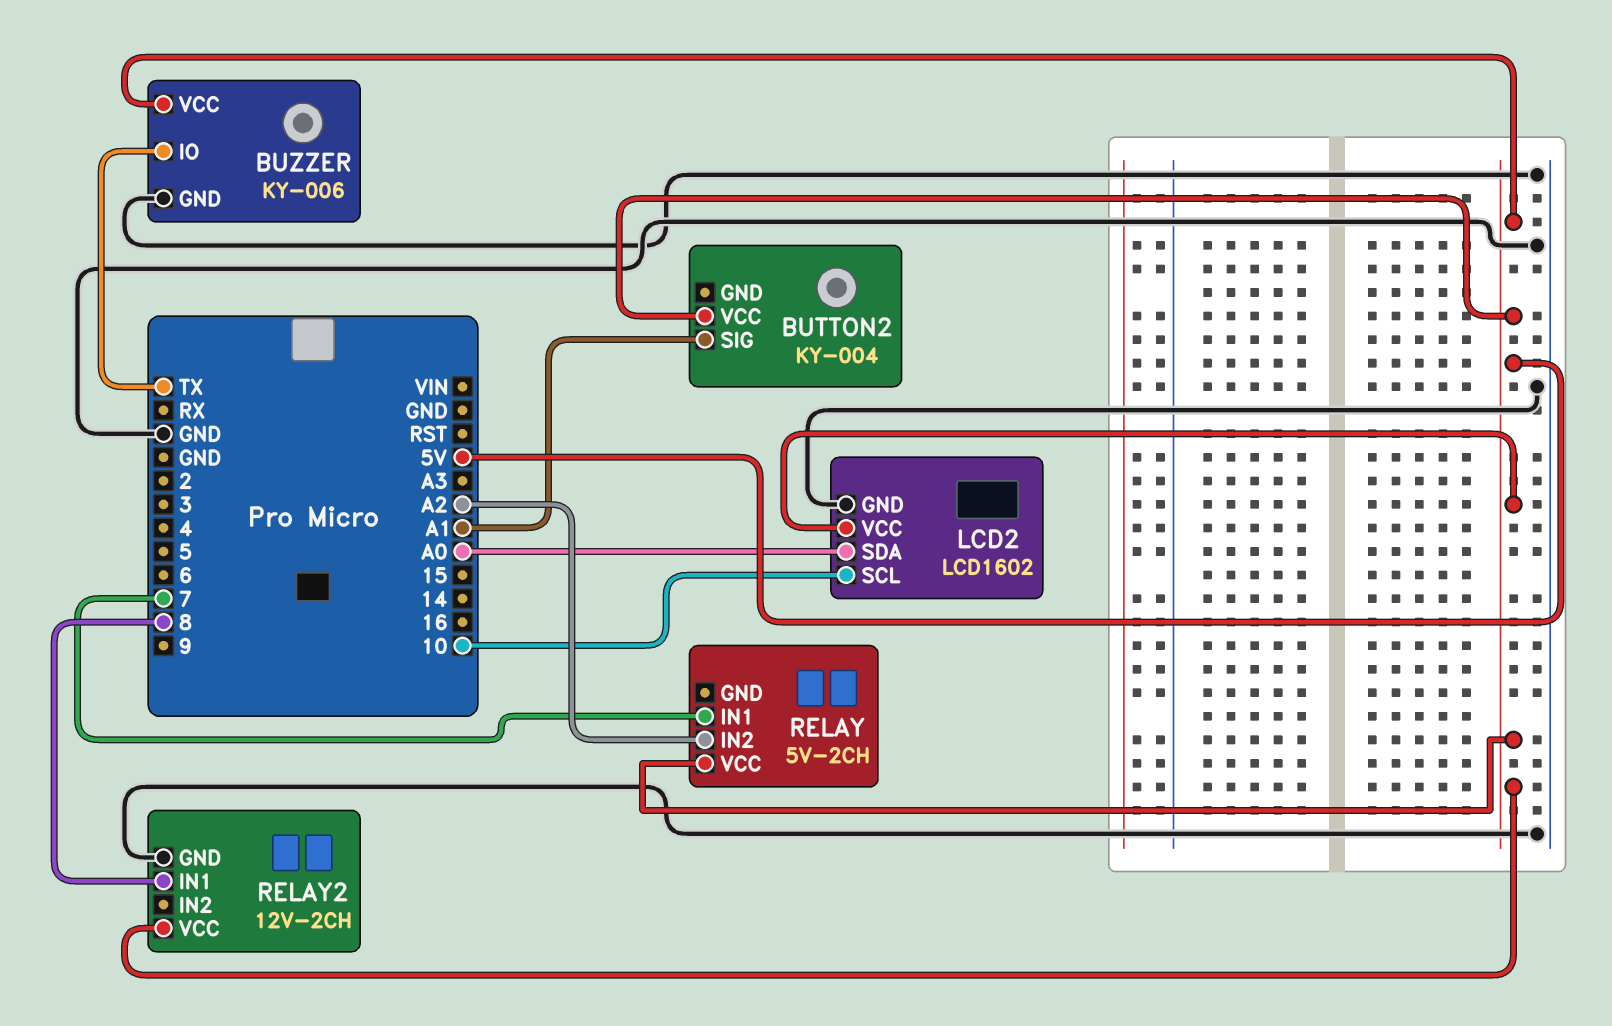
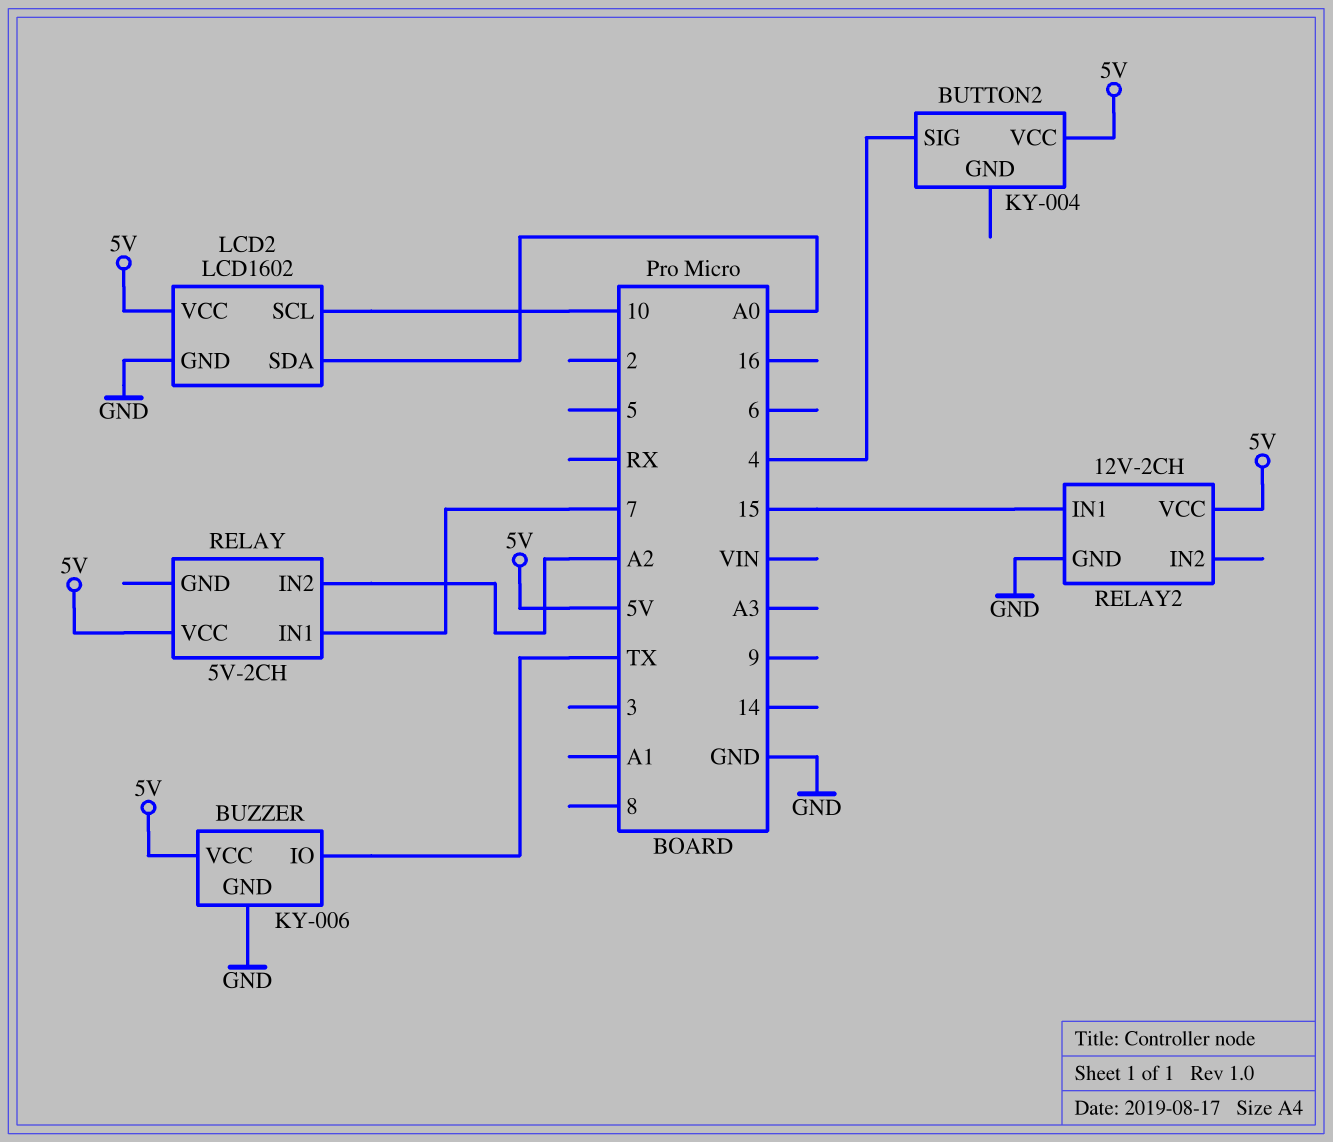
BUTTON2 pin SIG: A1 -> 4
RELAY2 pin IN1: 8 -> 15

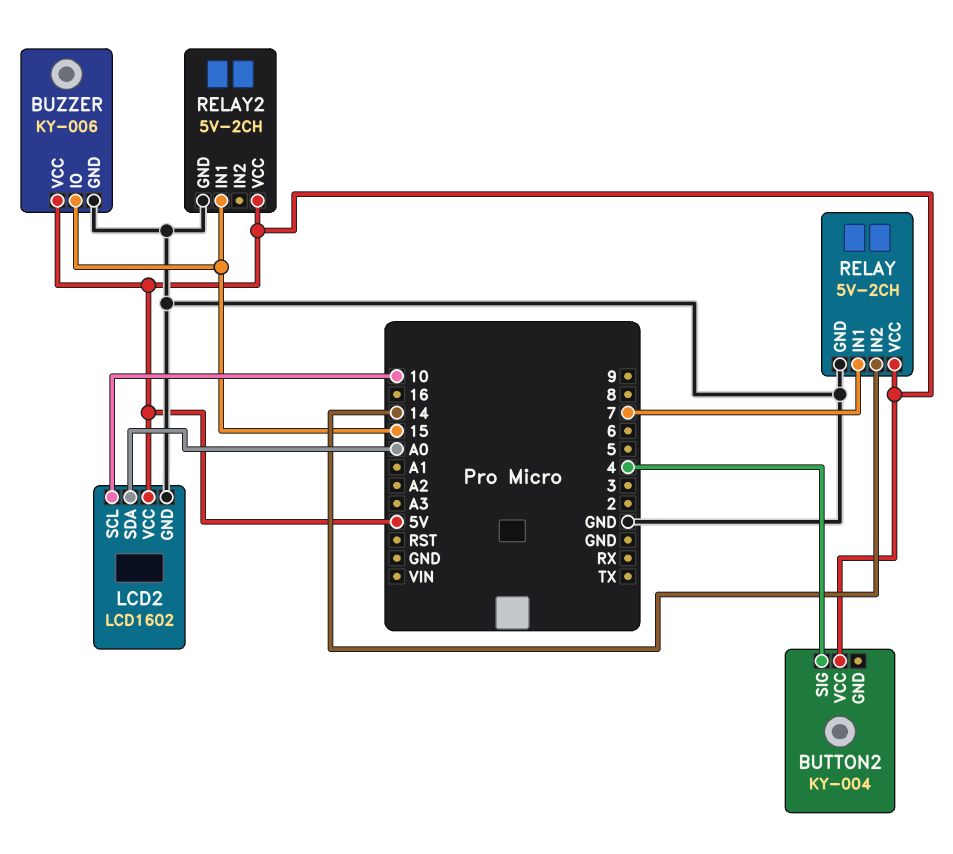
BUZZER pin IO: TX -> 15
RELAY pin GND: none -> GND
RELAY pin IN2: A2 -> 14
RELAY2: 12V-2CH -> 5V-2CH

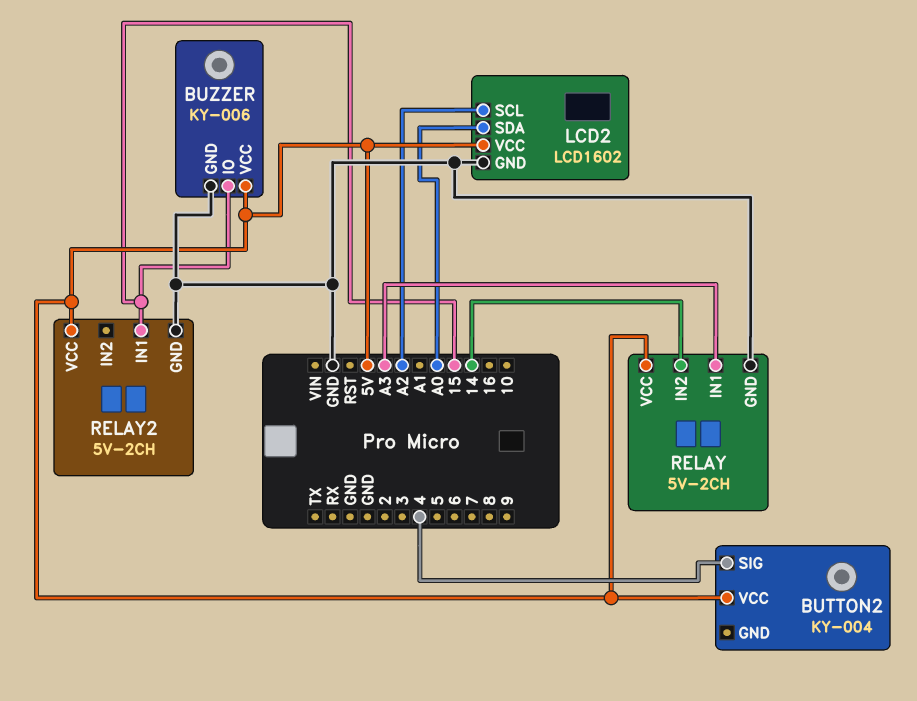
LCD2 pin SCL: 10 -> A2
RELAY pin IN1: 7 -> A3

